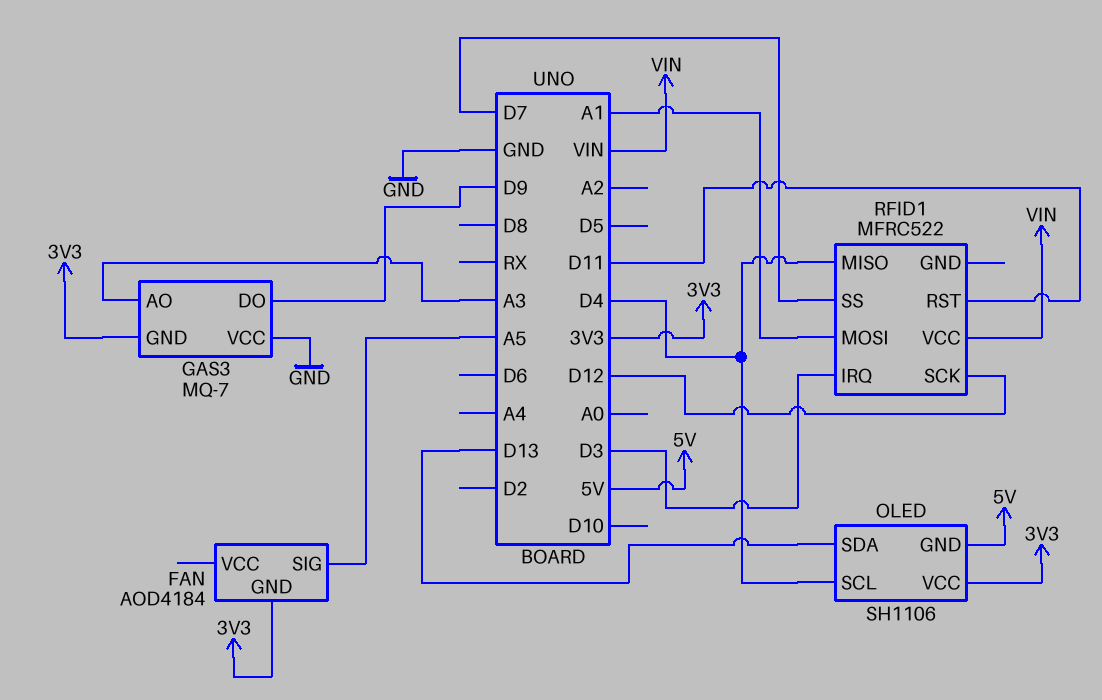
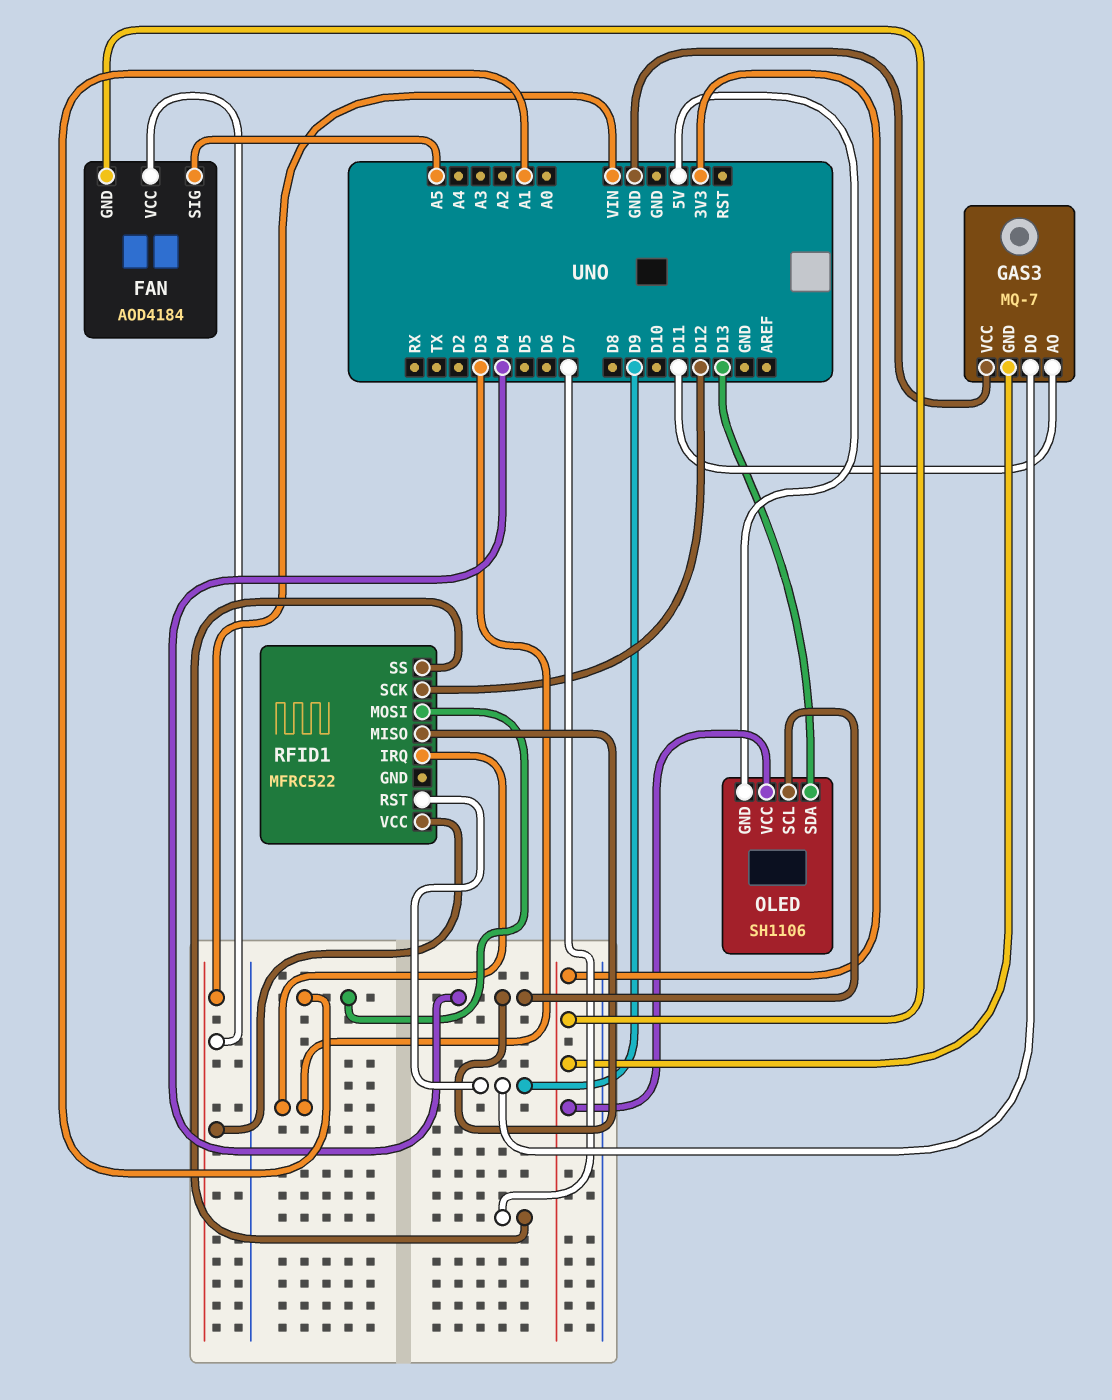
FAN pin VCC: none -> VIN
GAS3 pin AO: A3 -> D11
RFID1 pin RST: D11 -> D9

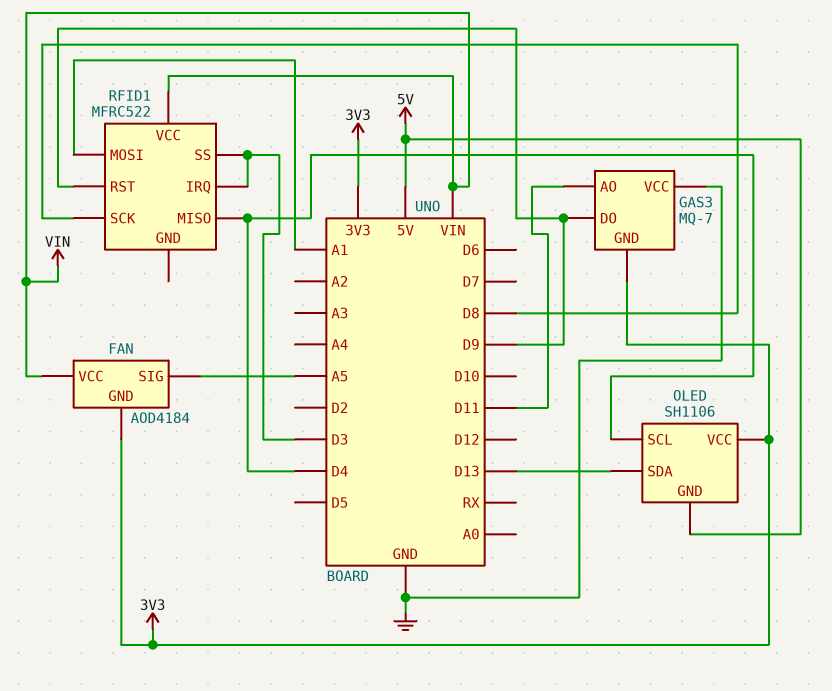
RFID1 pin SCK: D12 -> D8
RFID1 pin SS: D7 -> D3

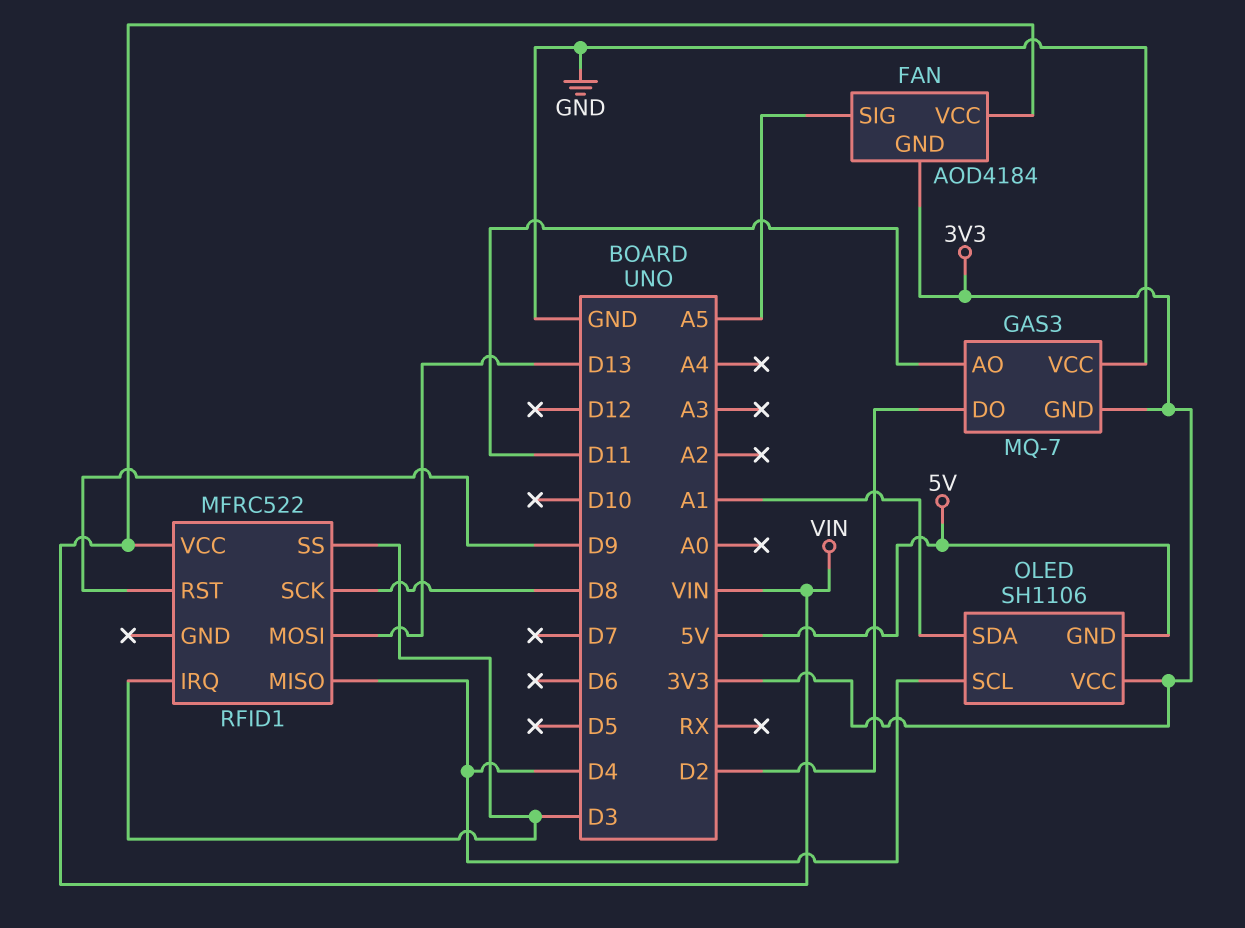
GAS3 pin DO: D9 -> D2
OLED pin SDA: D13 -> A1
RFID1 pin MOSI: A1 -> D13

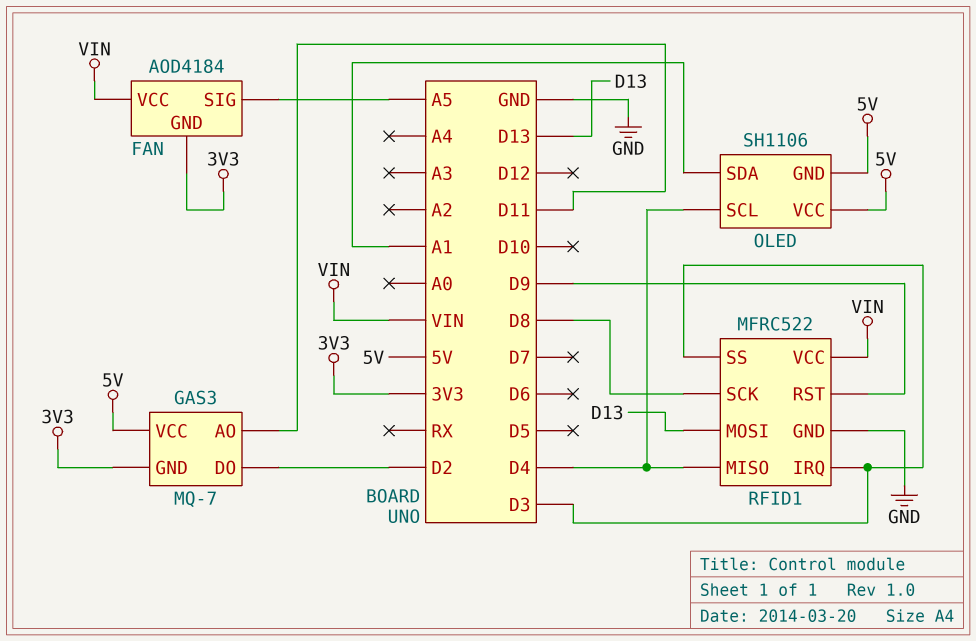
GAS3 pin VCC: GND -> 5V
OLED pin VCC: 3V3 -> 5V
RFID1 pin GND: none -> GND

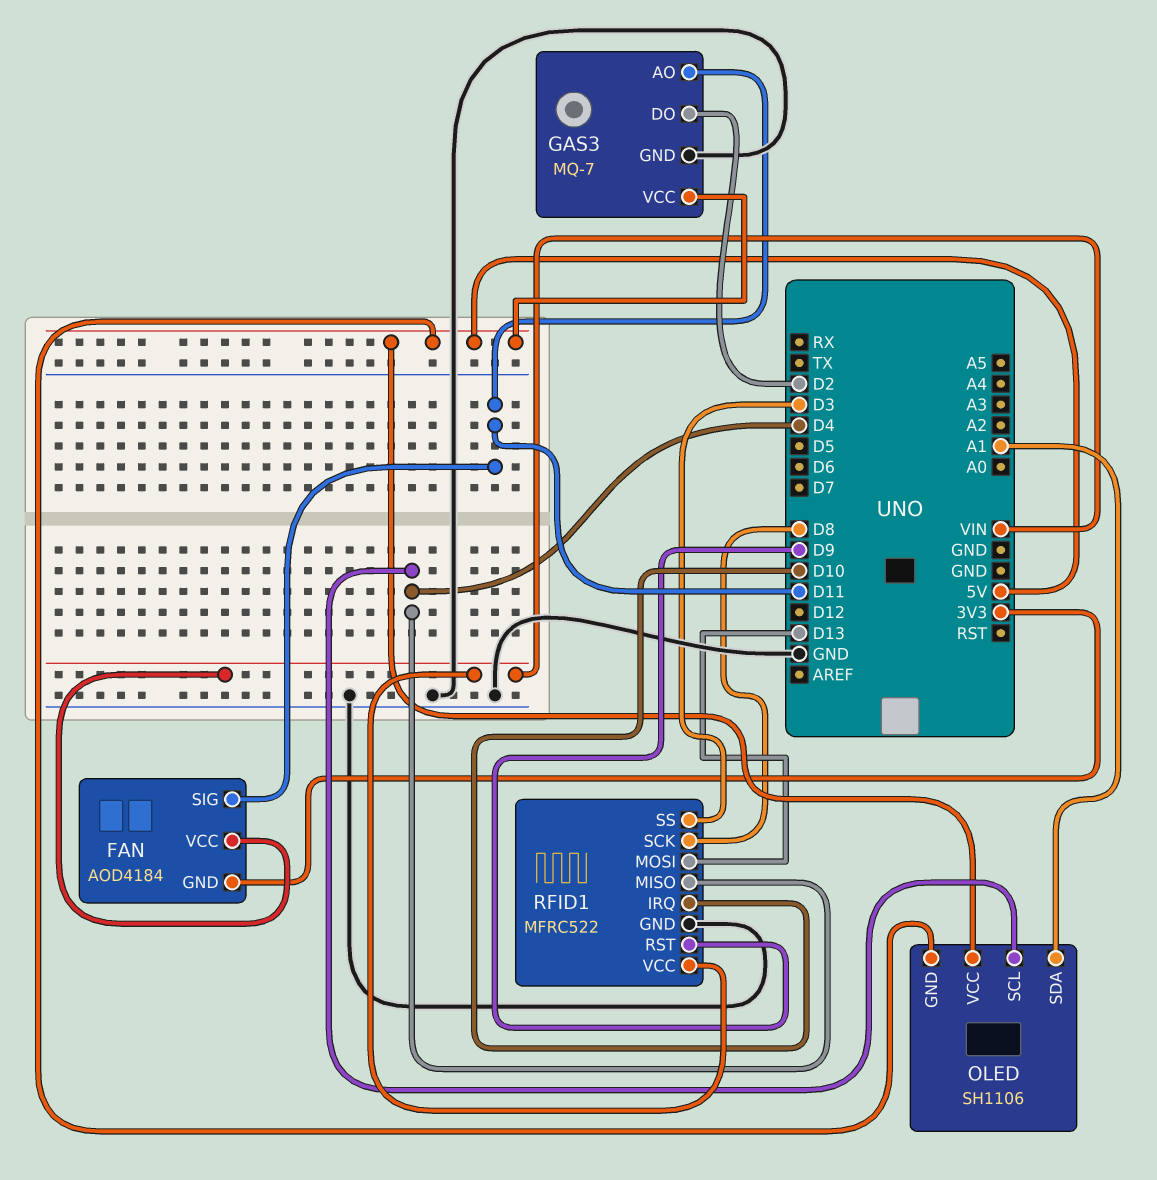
FAN pin SIG: A5 -> D11
GAS3 pin GND: 3V3 -> GND
RFID1 pin IRQ: D3 -> D10

